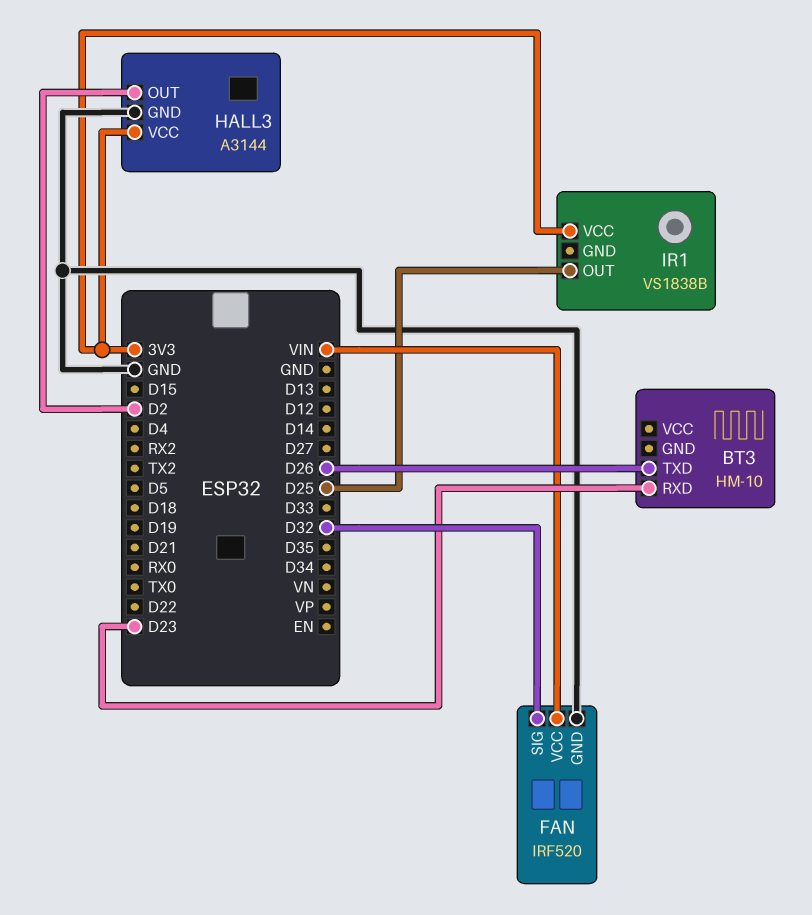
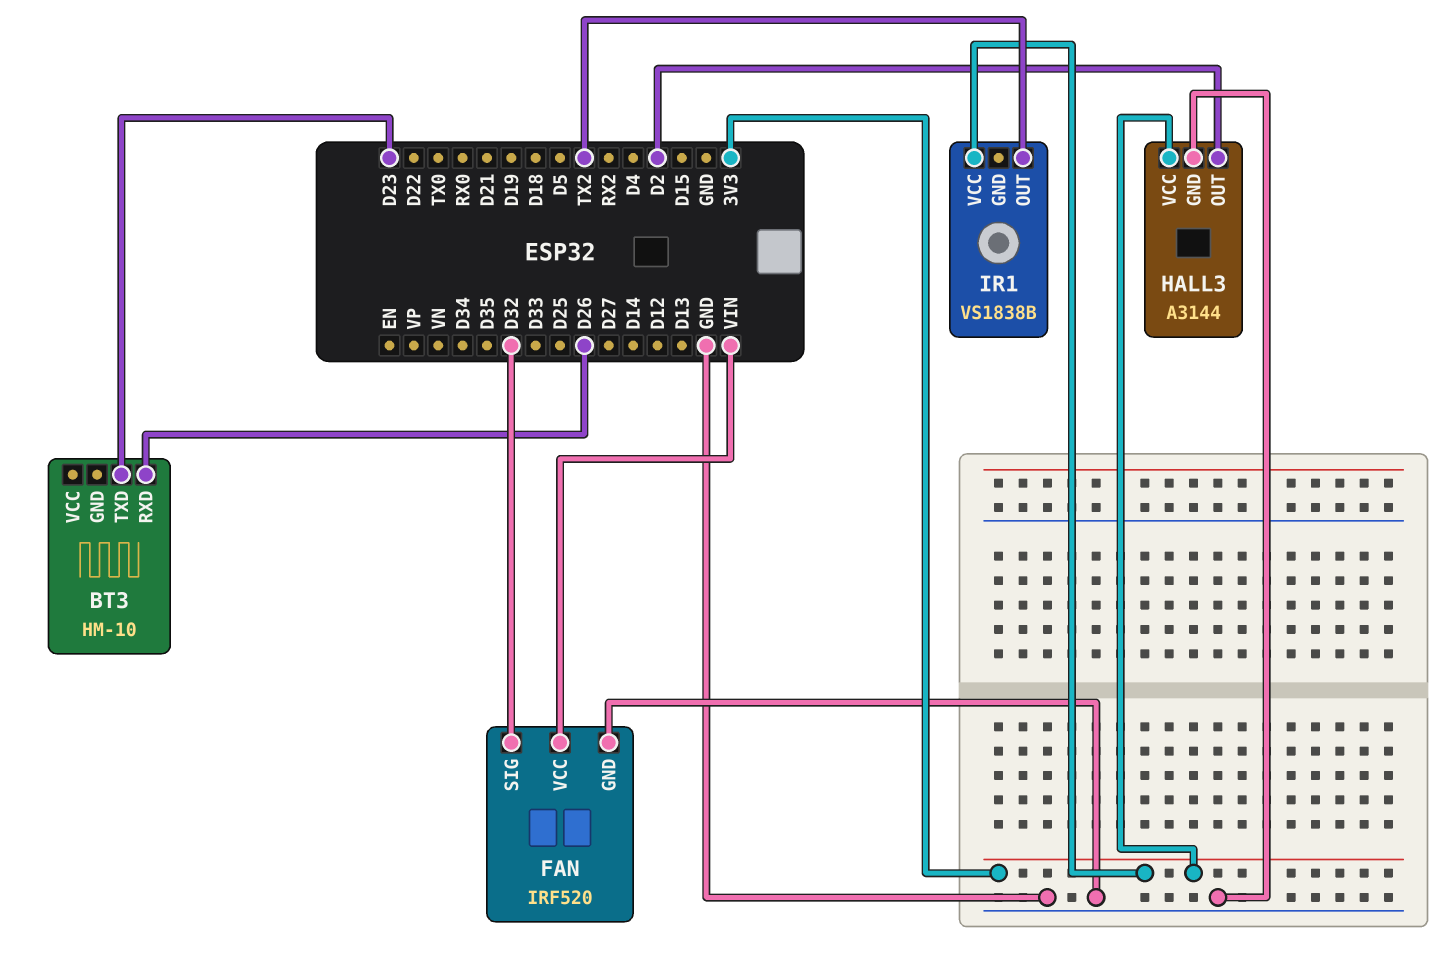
BT3 pin RXD: D23 -> D26
BT3 pin TXD: D26 -> D23
IR1 pin OUT: D25 -> TX2

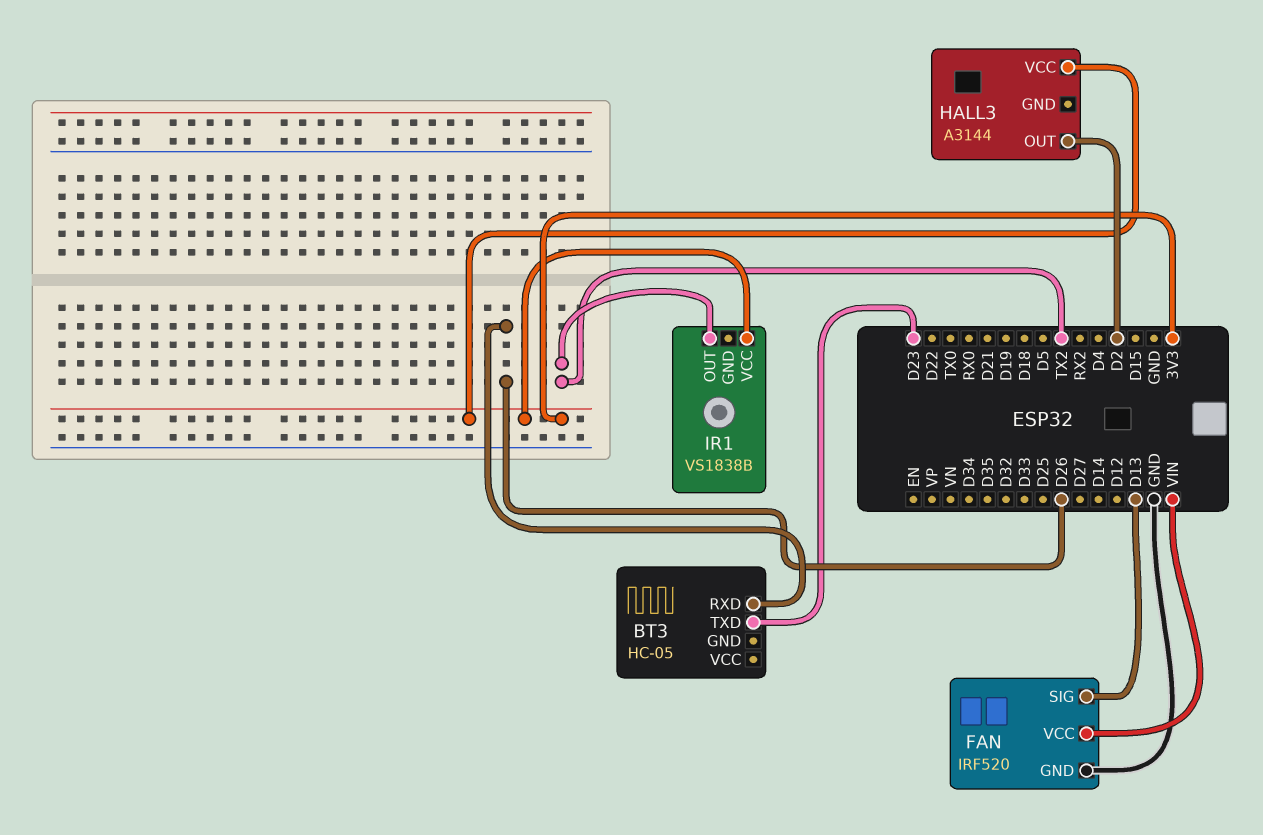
BT3: HM-10 -> HC-05
FAN pin SIG: D32 -> D13
HALL3 pin GND: GND -> none

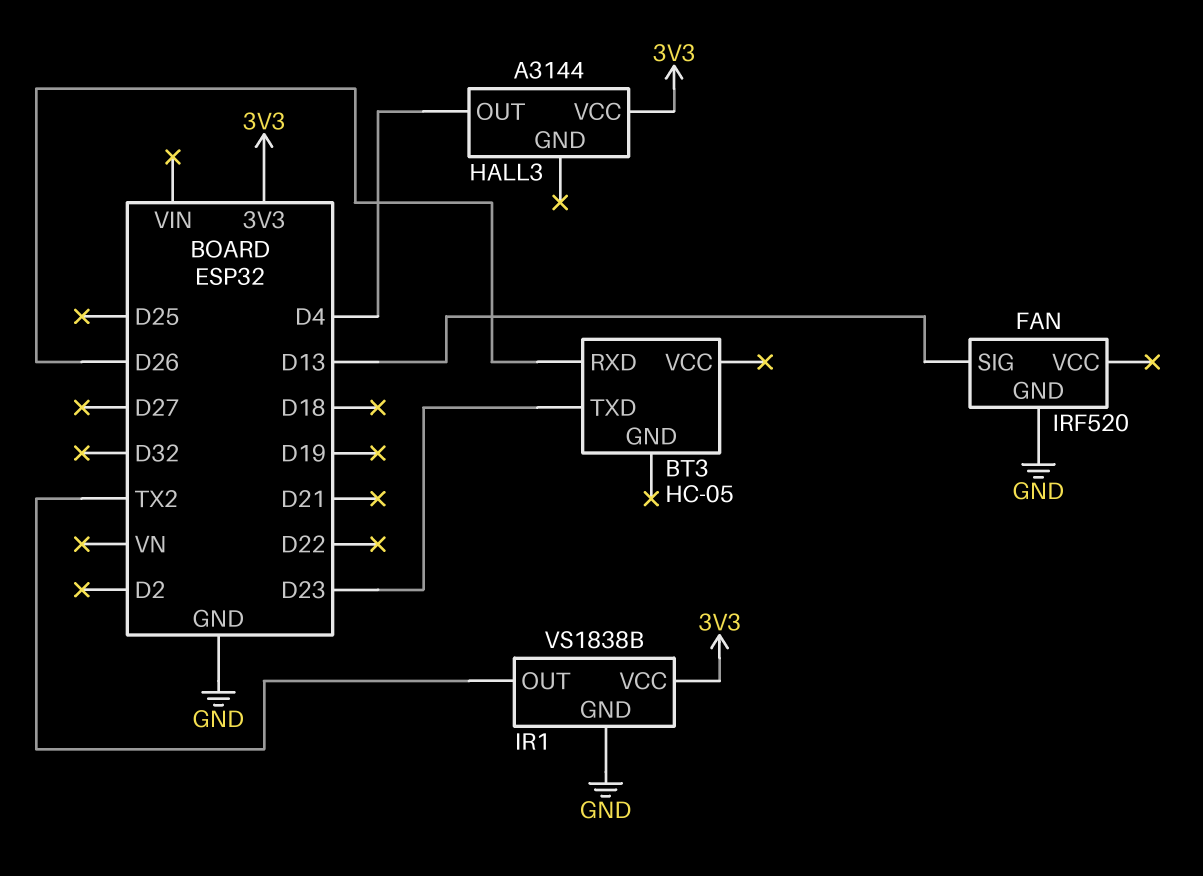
FAN pin VCC: VIN -> none
HALL3 pin OUT: D2 -> D4
IR1 pin GND: none -> GND

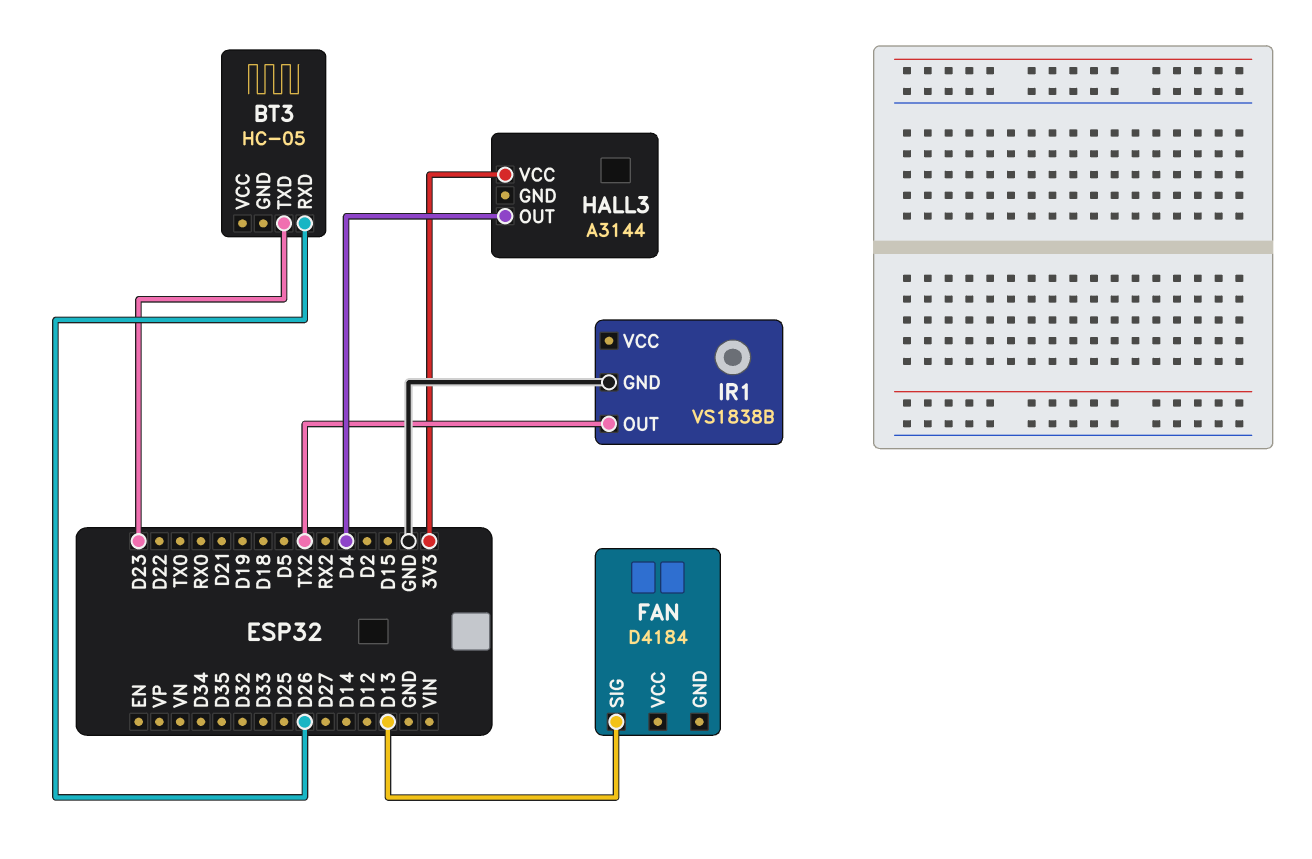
FAN: IRF520 -> D4184
FAN pin GND: GND -> none
IR1 pin VCC: 3V3 -> none

